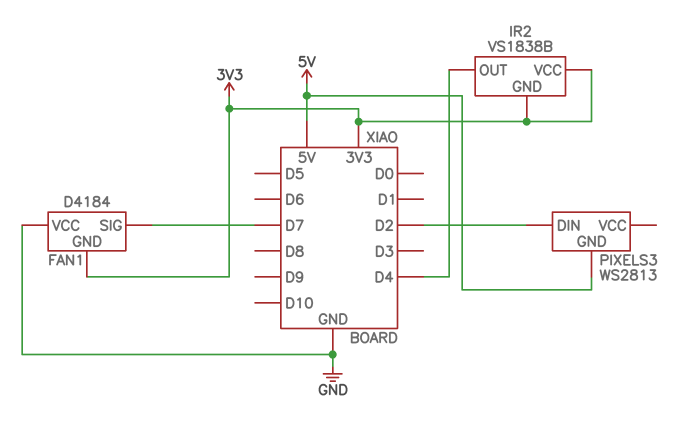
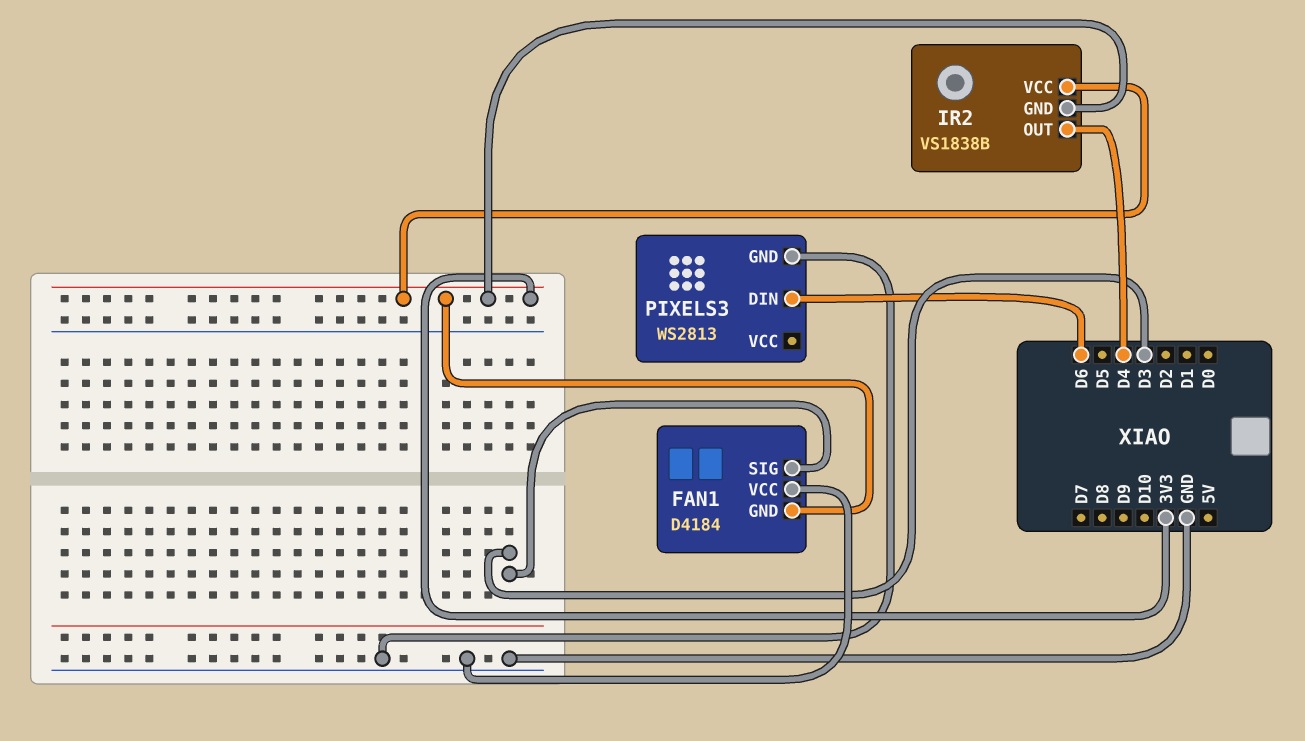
FAN1 pin SIG: D7 -> D3
PIXELS3 pin DIN: D2 -> D6
PIXELS3 pin GND: 5V -> GND

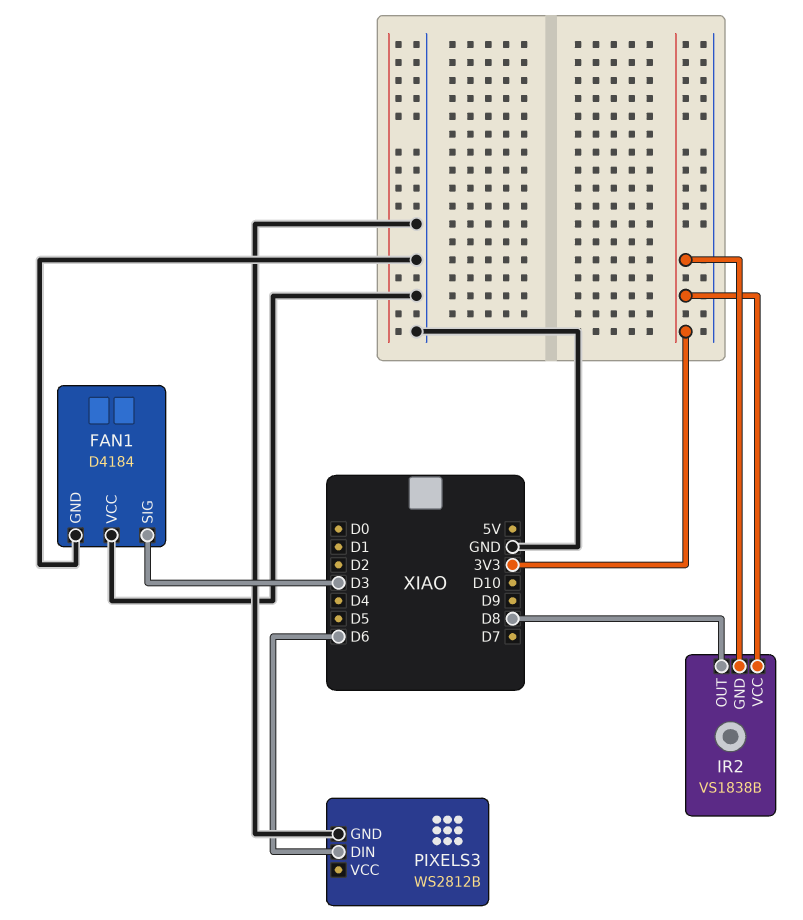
FAN1 pin GND: 3V3 -> GND
IR2 pin OUT: D4 -> D8
PIXELS3: WS2813 -> WS2812B

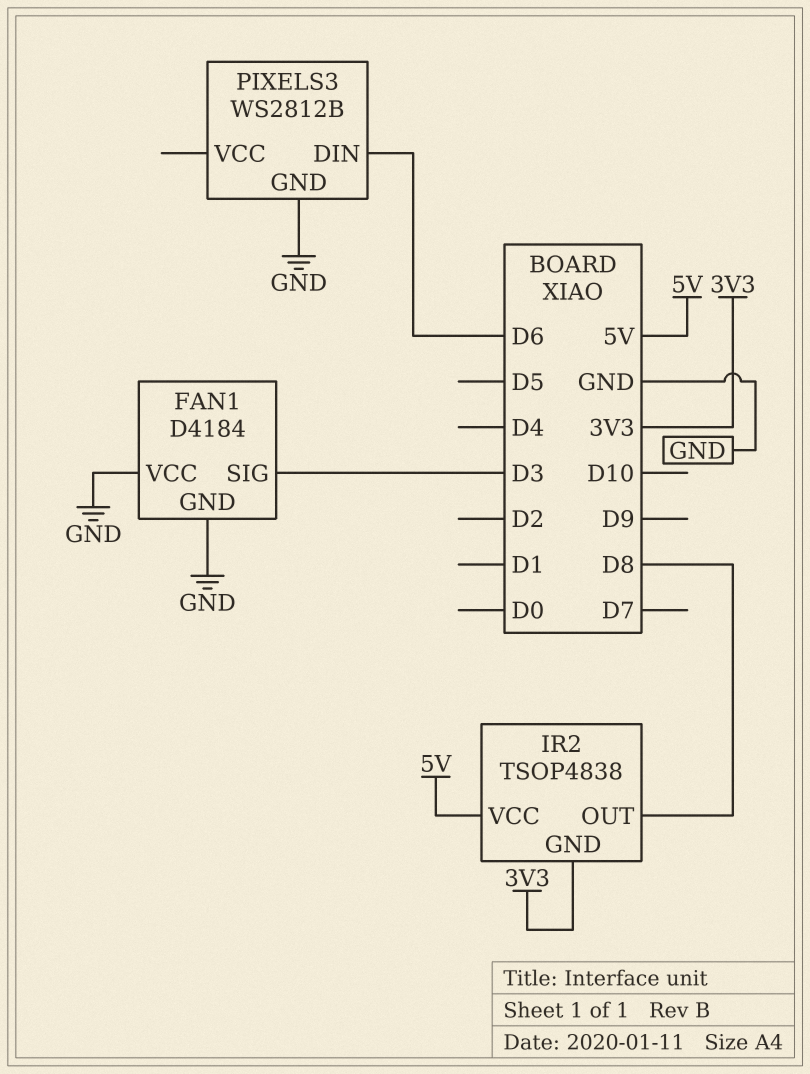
IR2: VS1838B -> TSOP4838
IR2 pin VCC: 3V3 -> 5V

